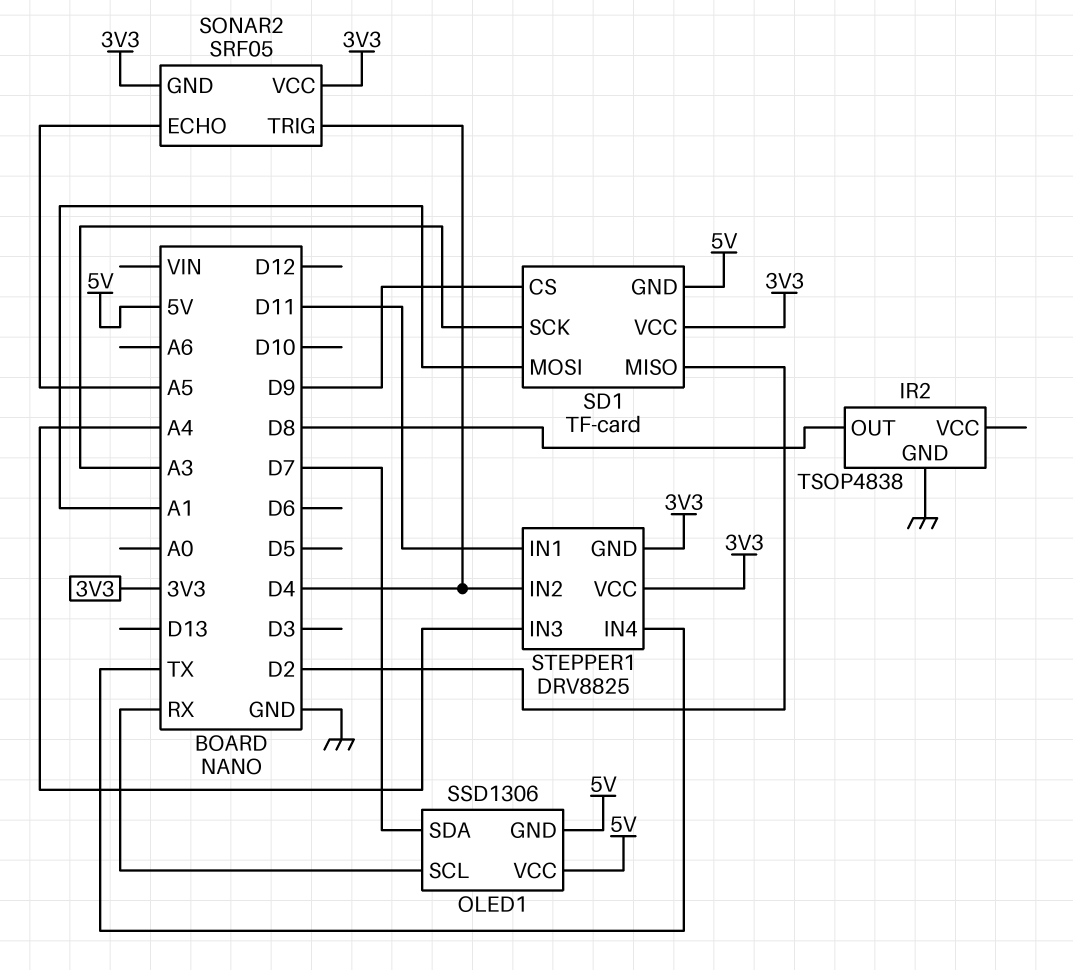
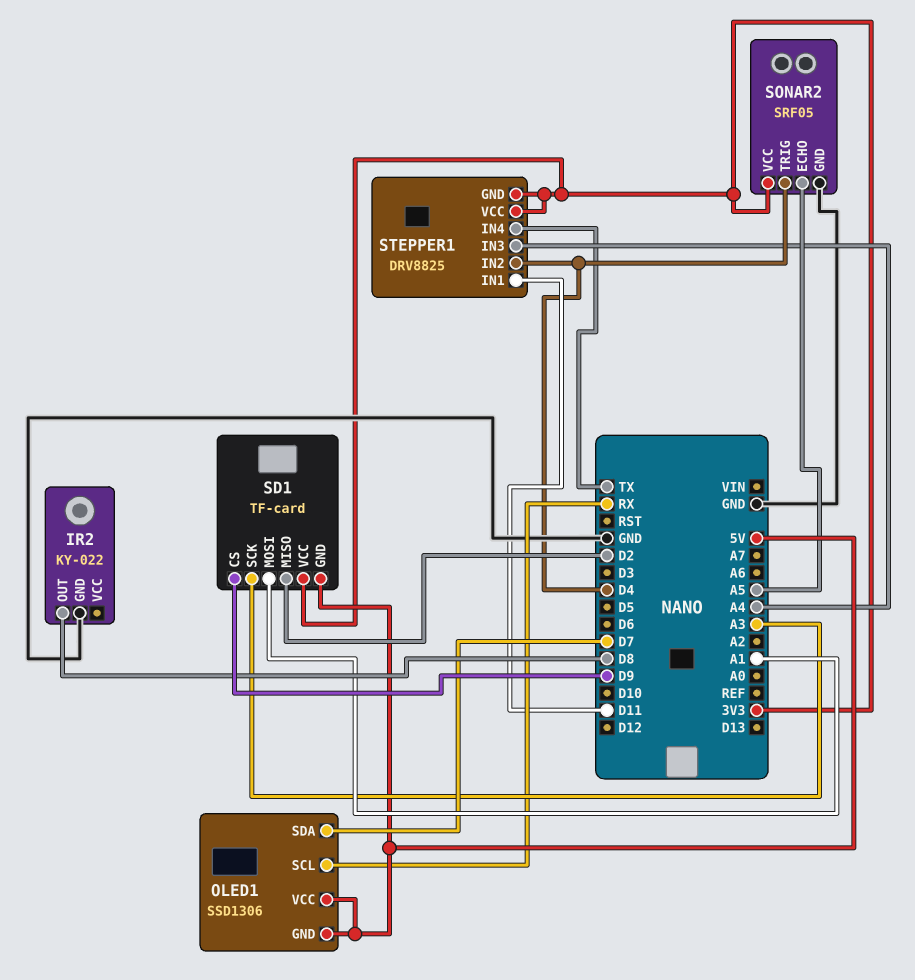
IR2: TSOP4838 -> KY-022
SONAR2 pin GND: 3V3 -> GND

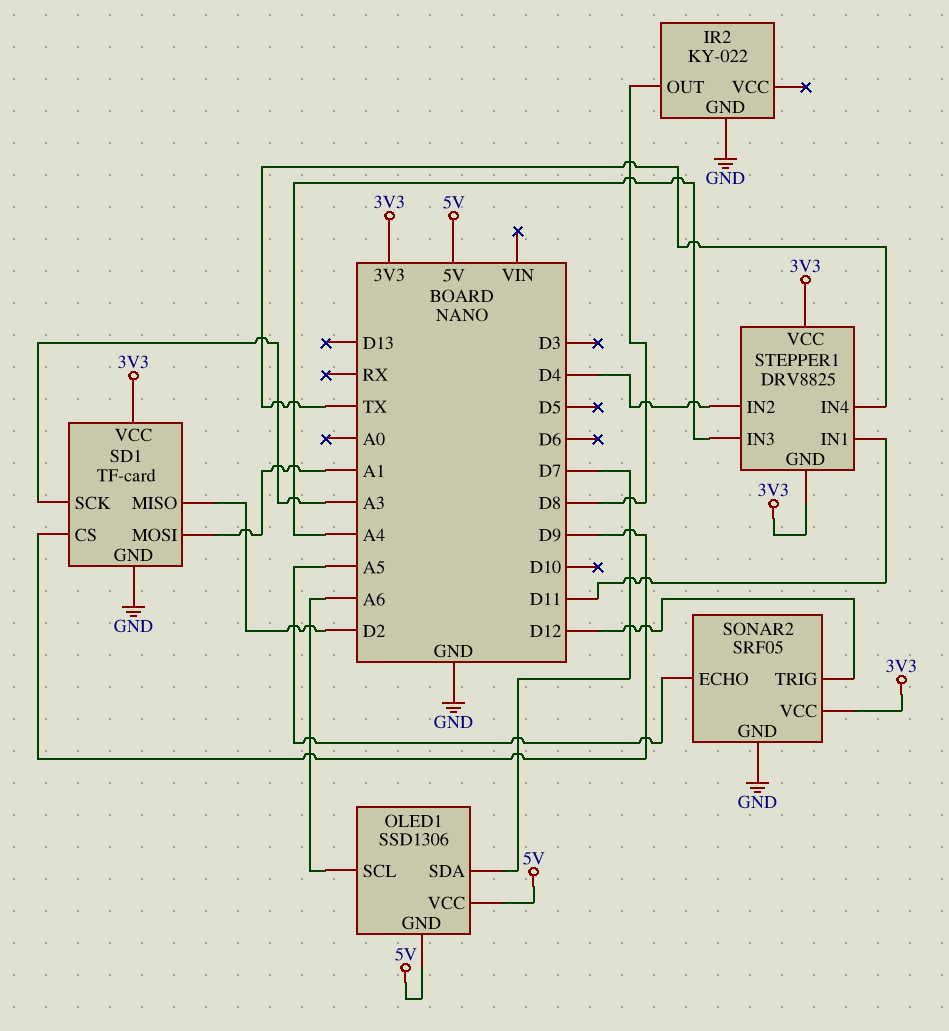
OLED1 pin SCL: RX -> A6
SD1 pin GND: 5V -> GND
SONAR2 pin TRIG: D4 -> D12

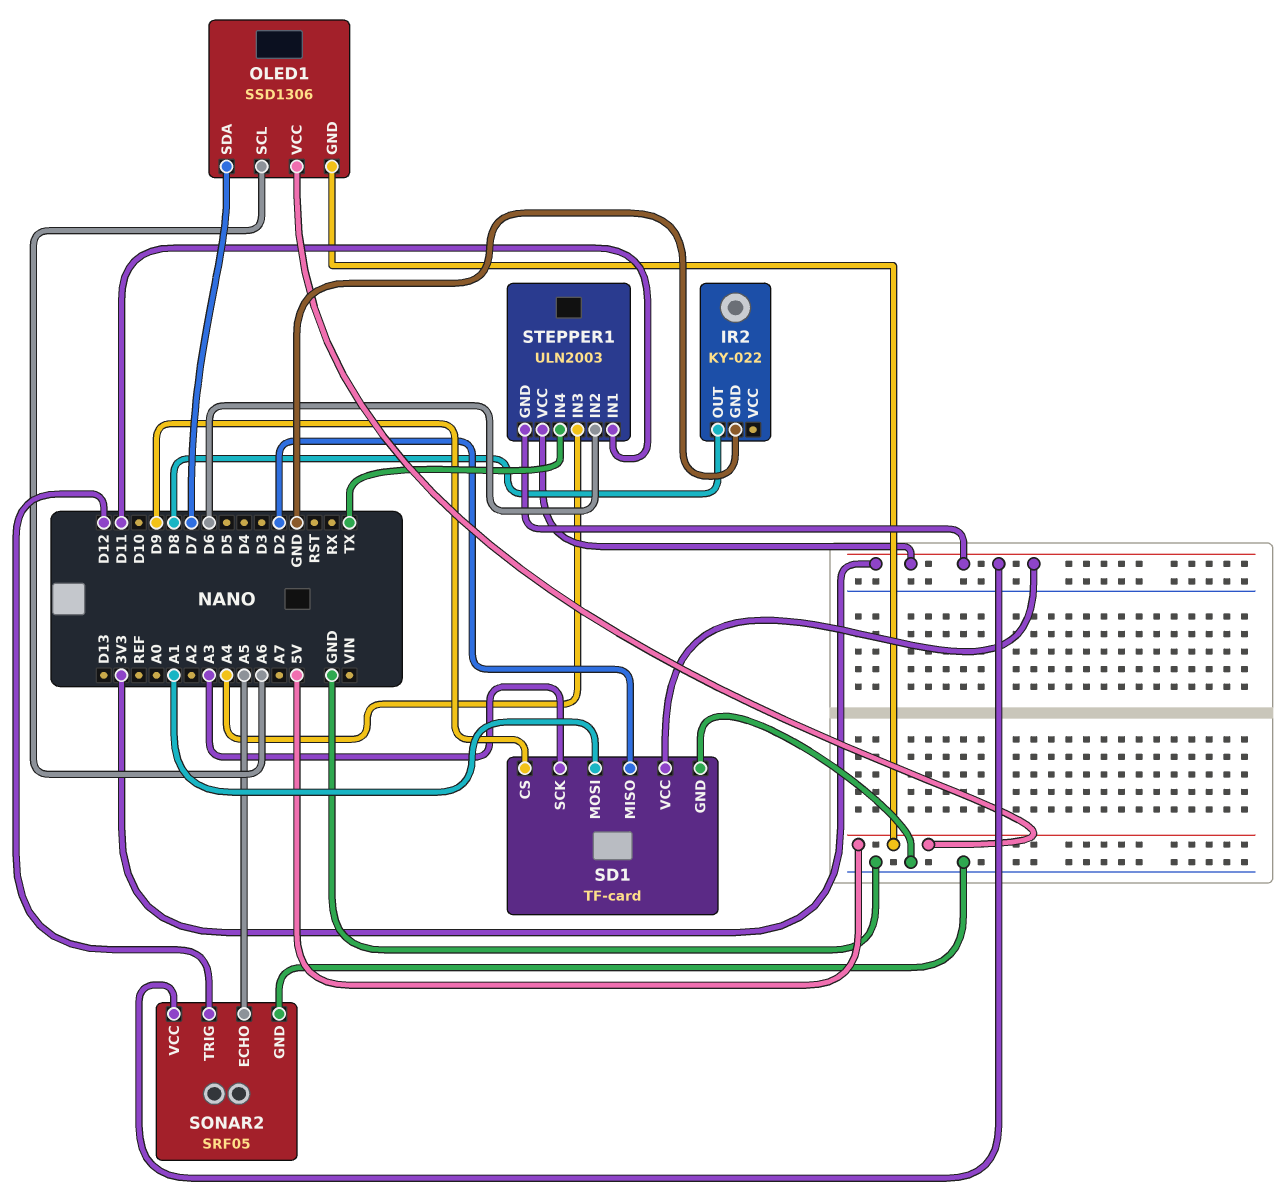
STEPPER1: DRV8825 -> ULN2003
STEPPER1 pin IN2: D4 -> D6

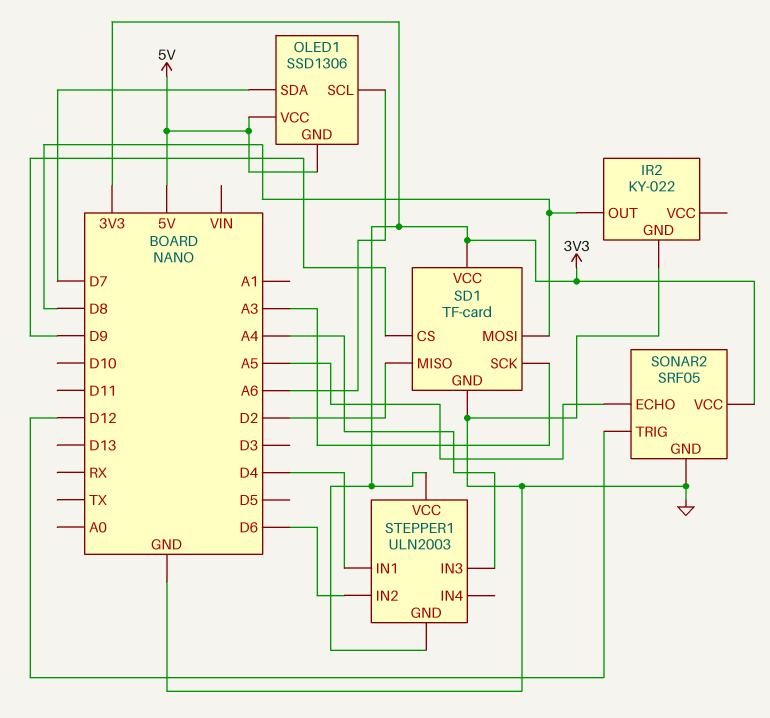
SD1 pin MOSI: A1 -> D8
STEPPER1 pin IN1: D11 -> D4
STEPPER1 pin IN4: TX -> none

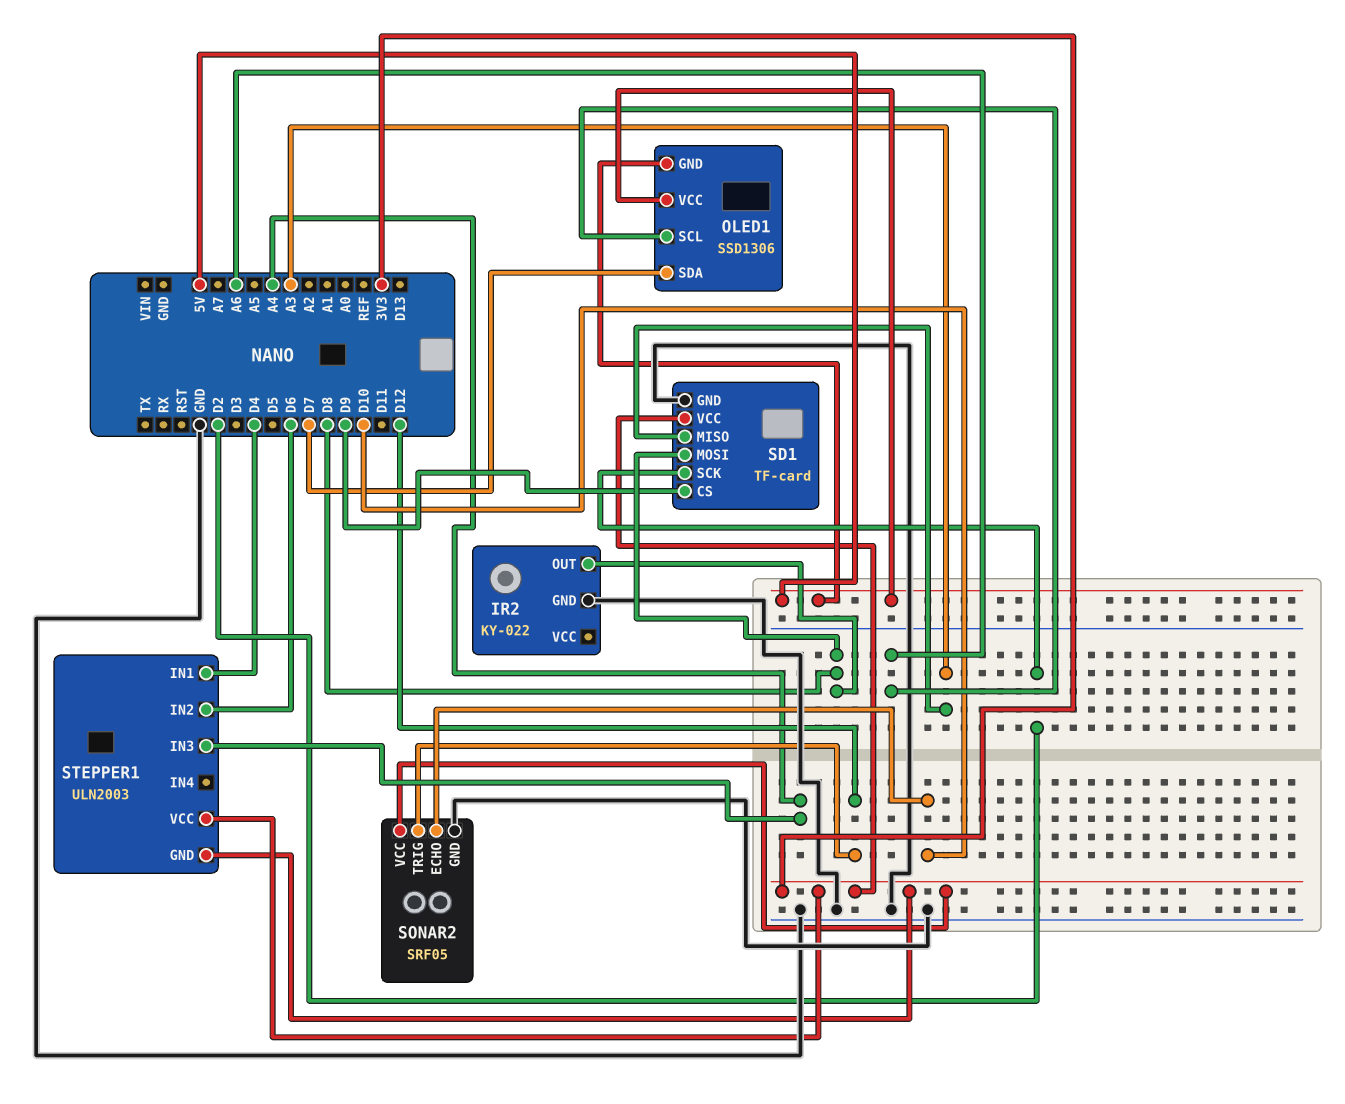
SD1 pin MISO: D2 -> A3
SD1 pin SCK: A3 -> D2
SONAR2 pin ECHO: A5 -> D10

